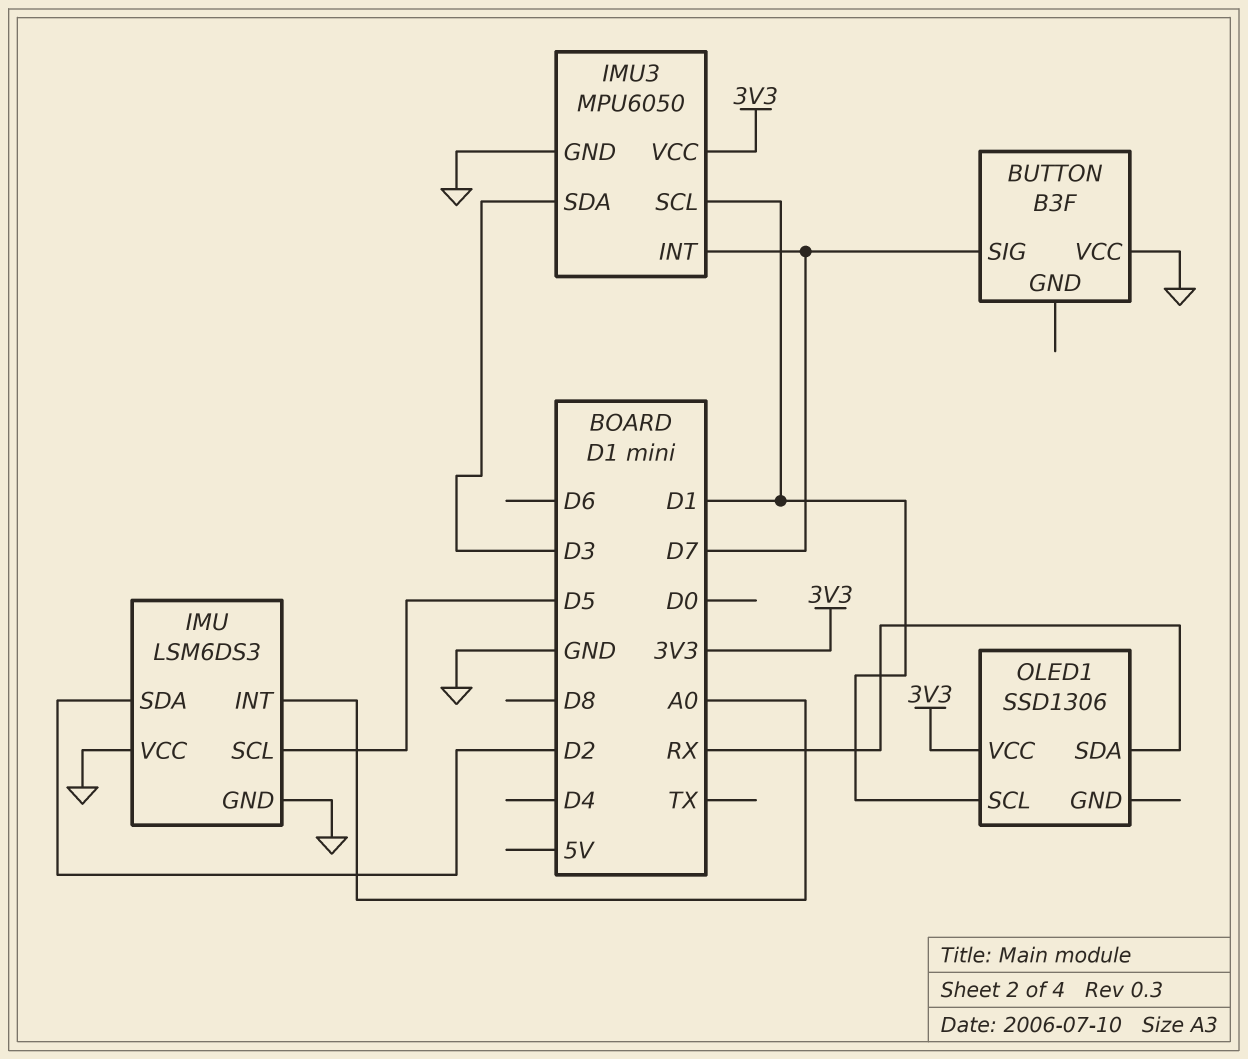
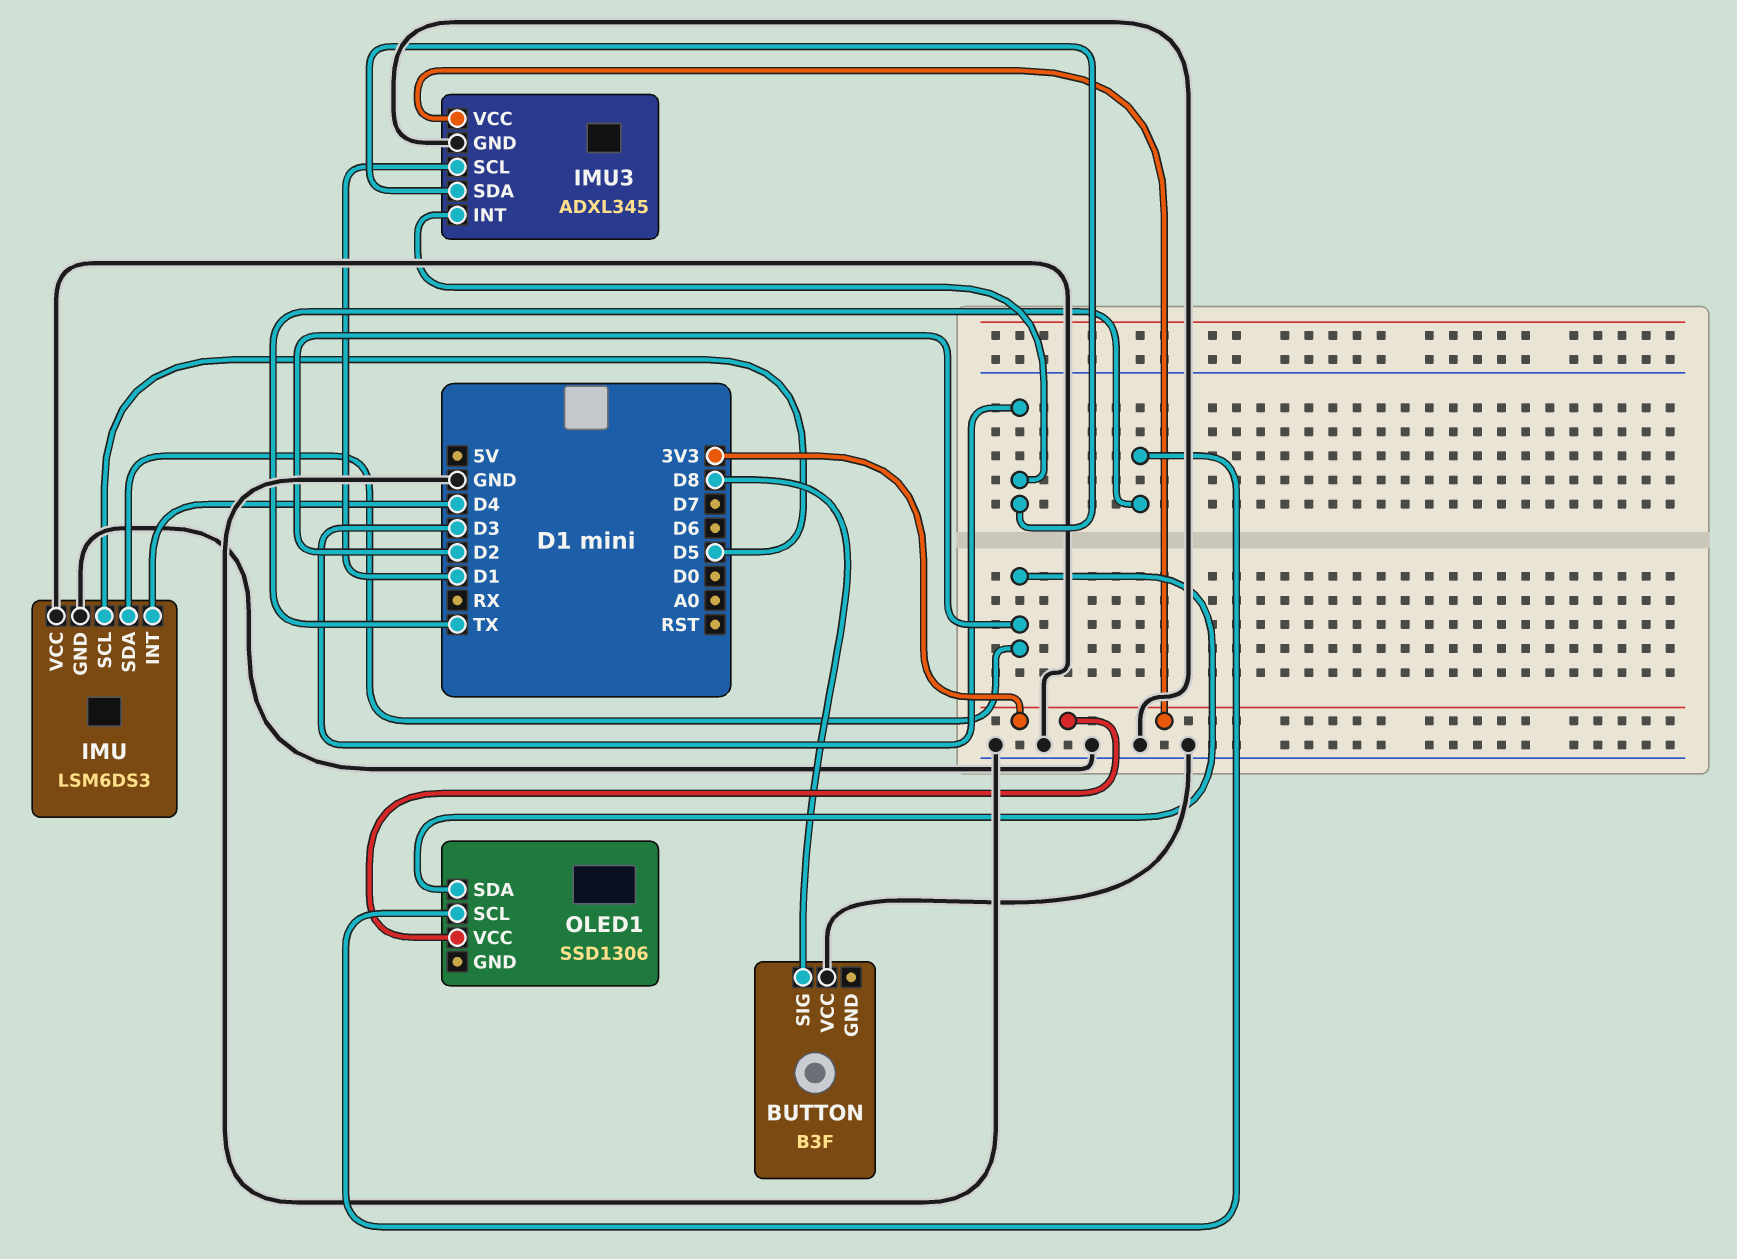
BUTTON pin SIG: D7 -> D8
IMU pin INT: A0 -> D4
IMU3: MPU6050 -> ADXL345
IMU3 pin INT: D7 -> D3
OLED1 pin SCL: D1 -> TX
OLED1 pin SDA: RX -> D2

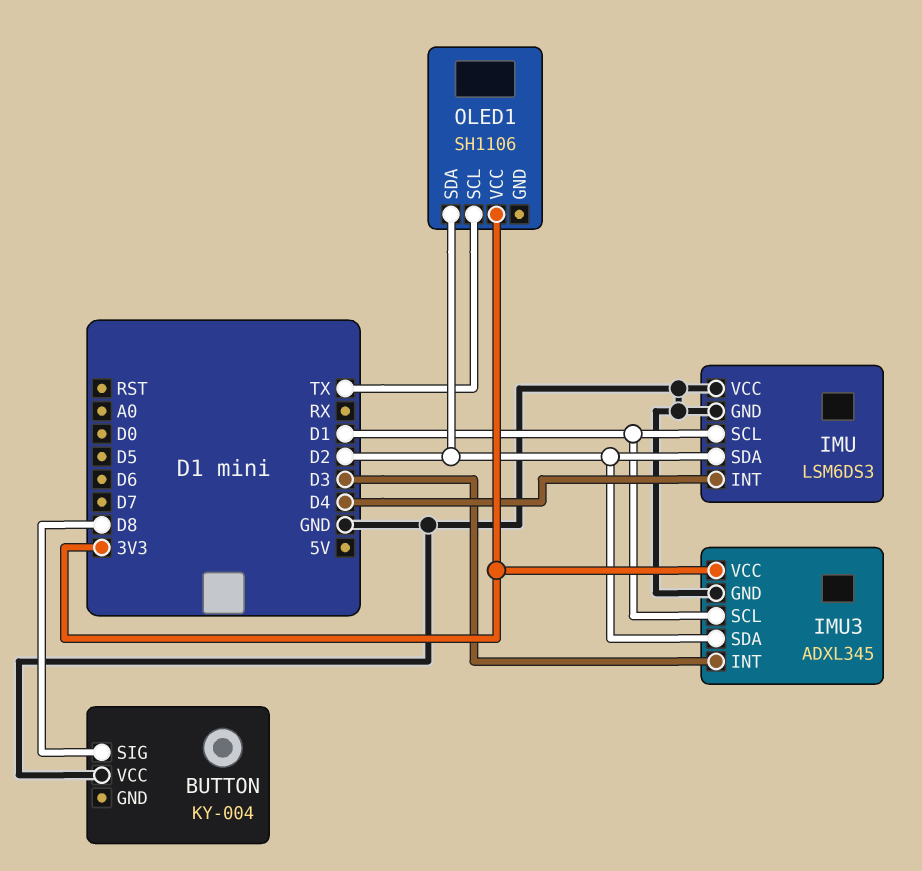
BUTTON: B3F -> KY-004
IMU pin SCL: D5 -> D1
IMU3 pin SDA: D3 -> D2
OLED1: SSD1306 -> SH1106

